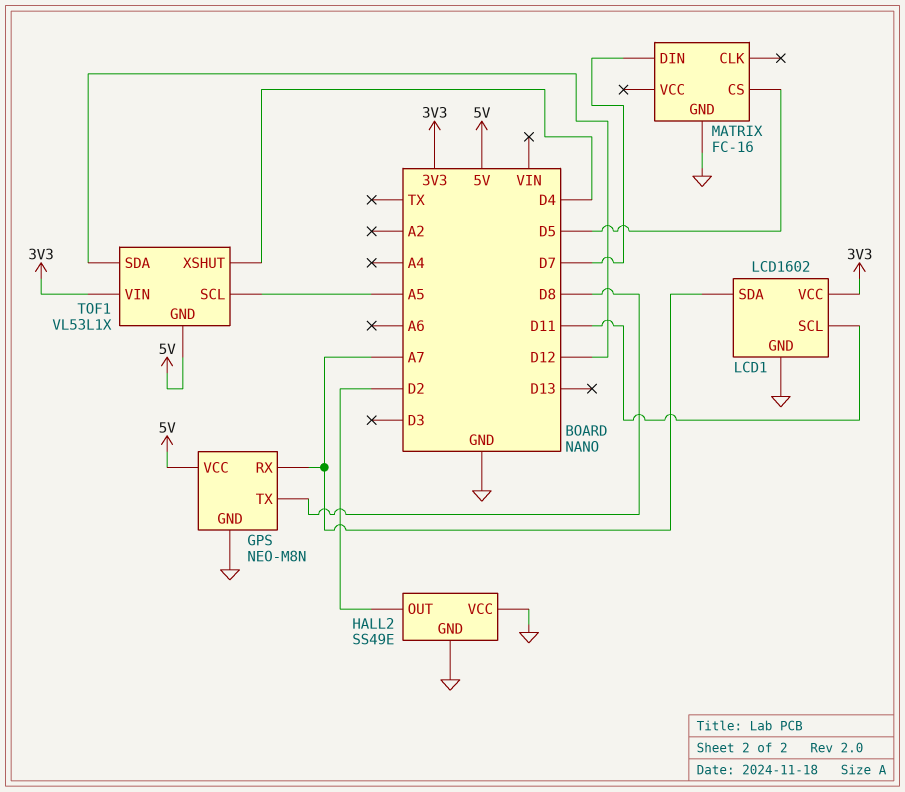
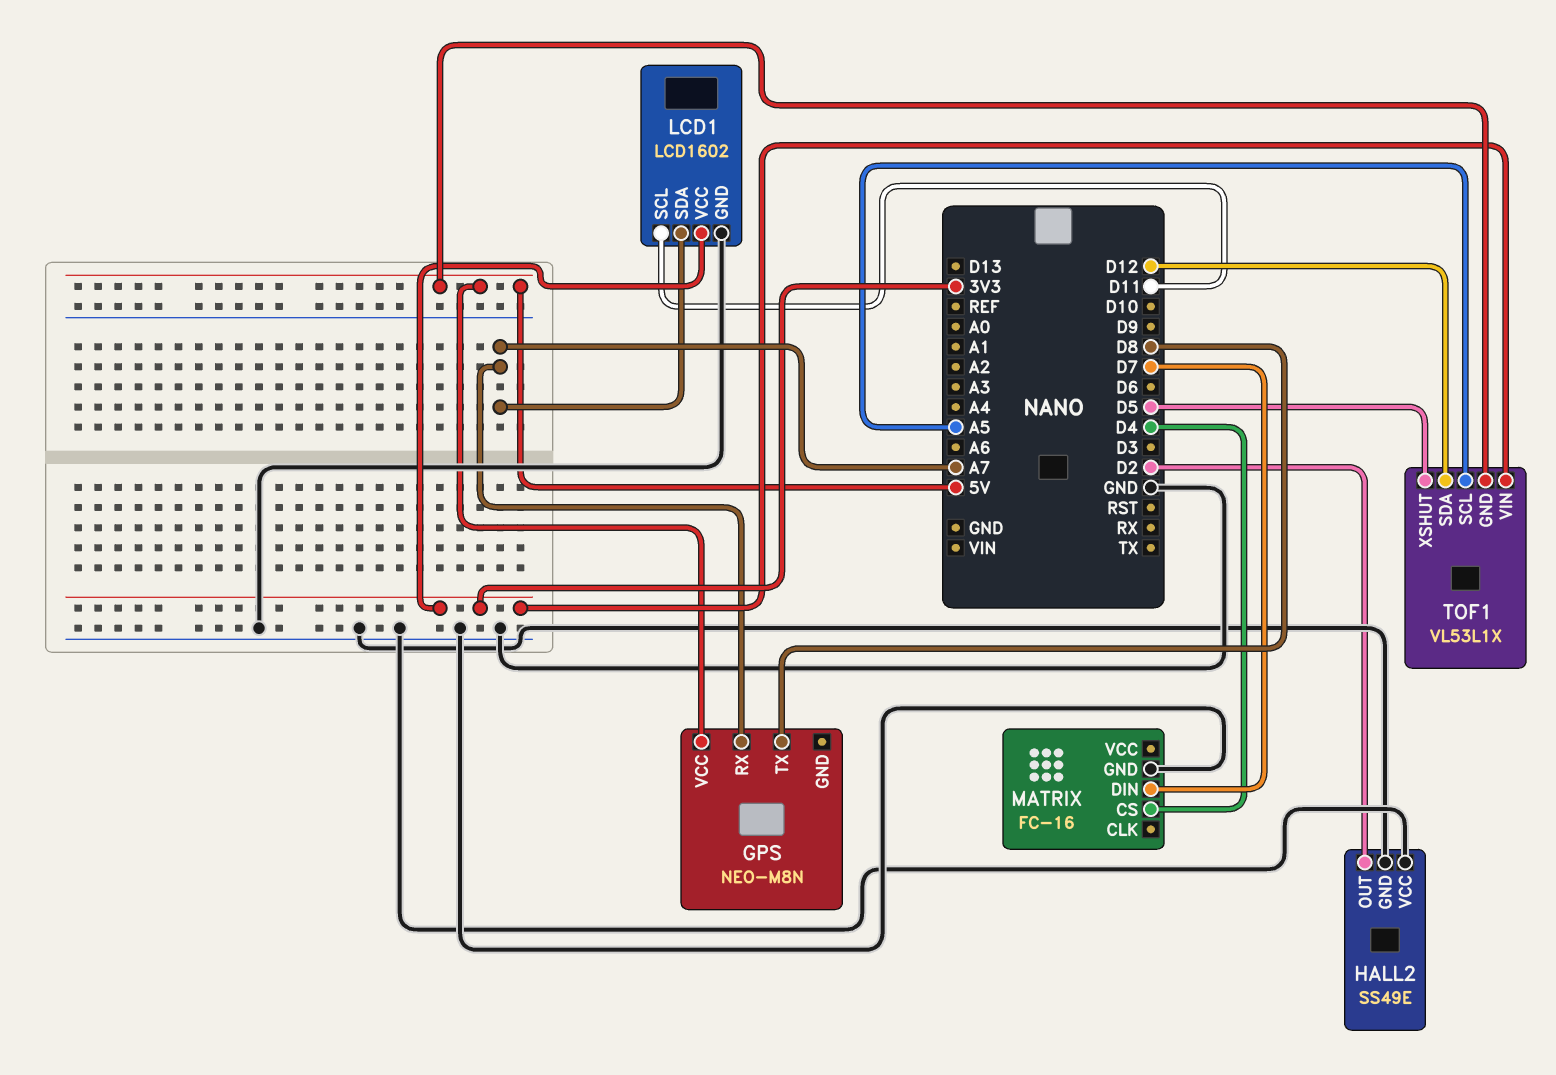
GPS pin GND: GND -> none
MATRIX pin CS: D5 -> D4
TOF1 pin XSHUT: D4 -> D5

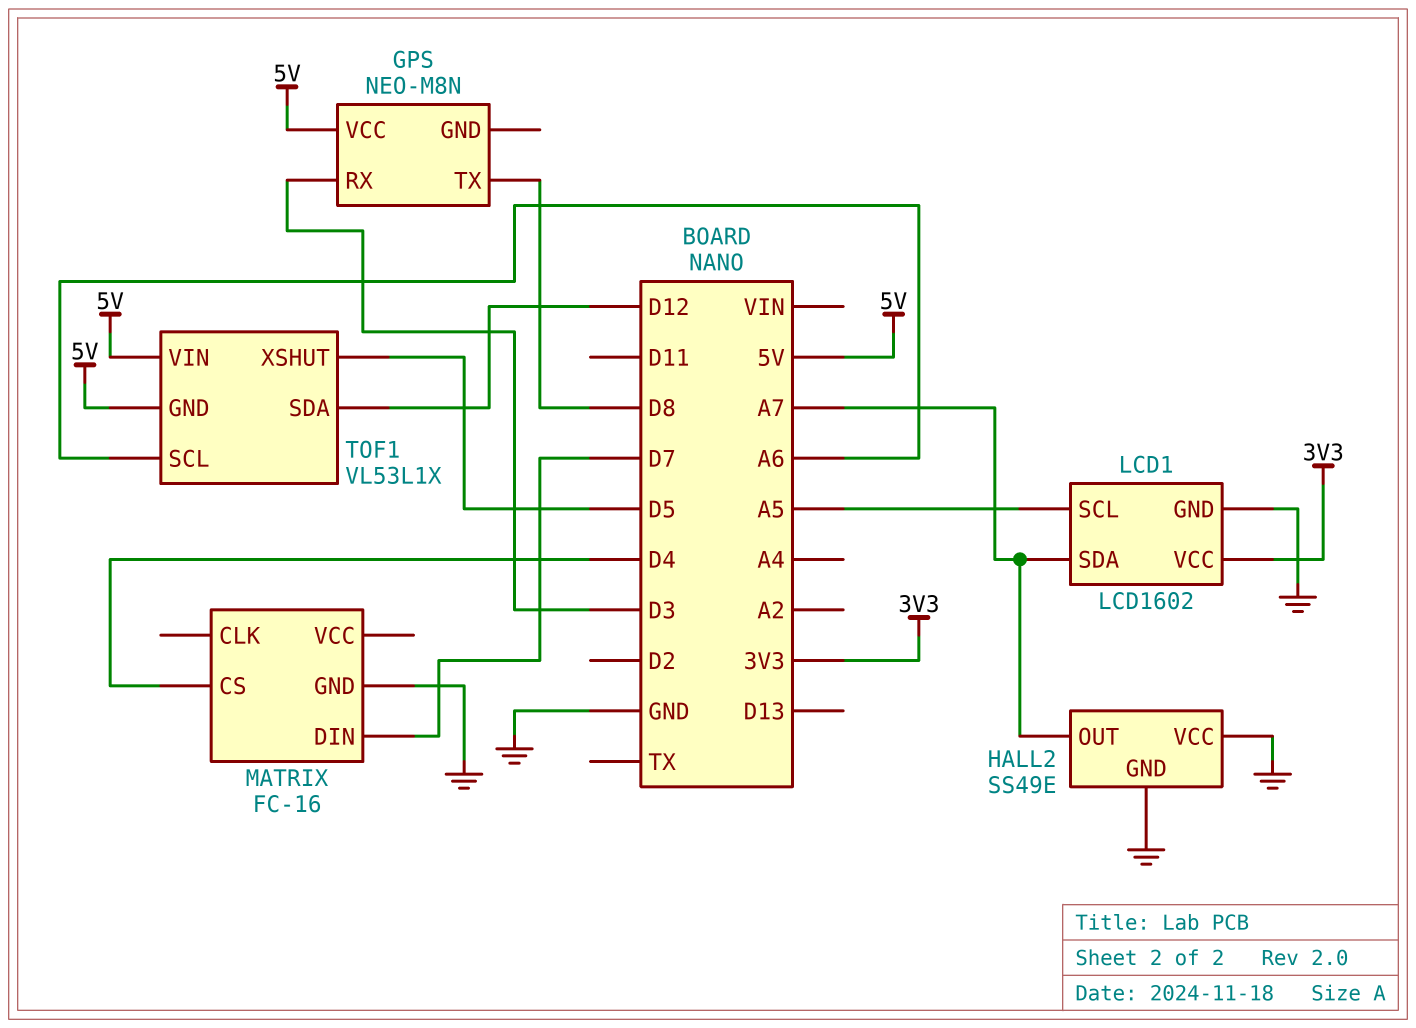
GPS pin RX: A7 -> D3
HALL2 pin OUT: D2 -> A7
LCD1 pin SCL: D11 -> A5
TOF1 pin SCL: A5 -> A6
TOF1 pin VIN: 3V3 -> 5V

